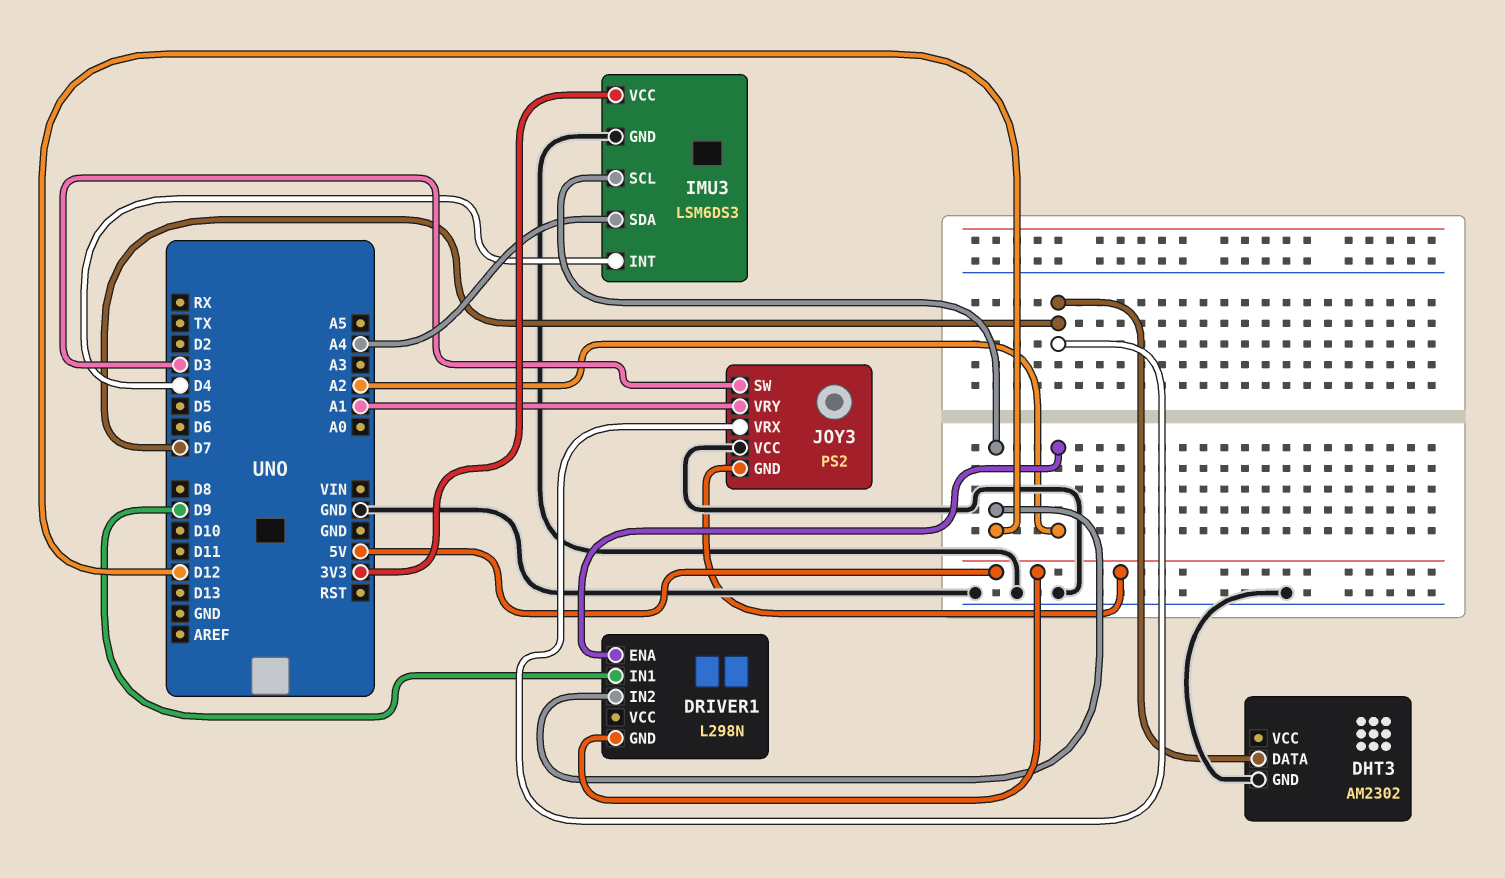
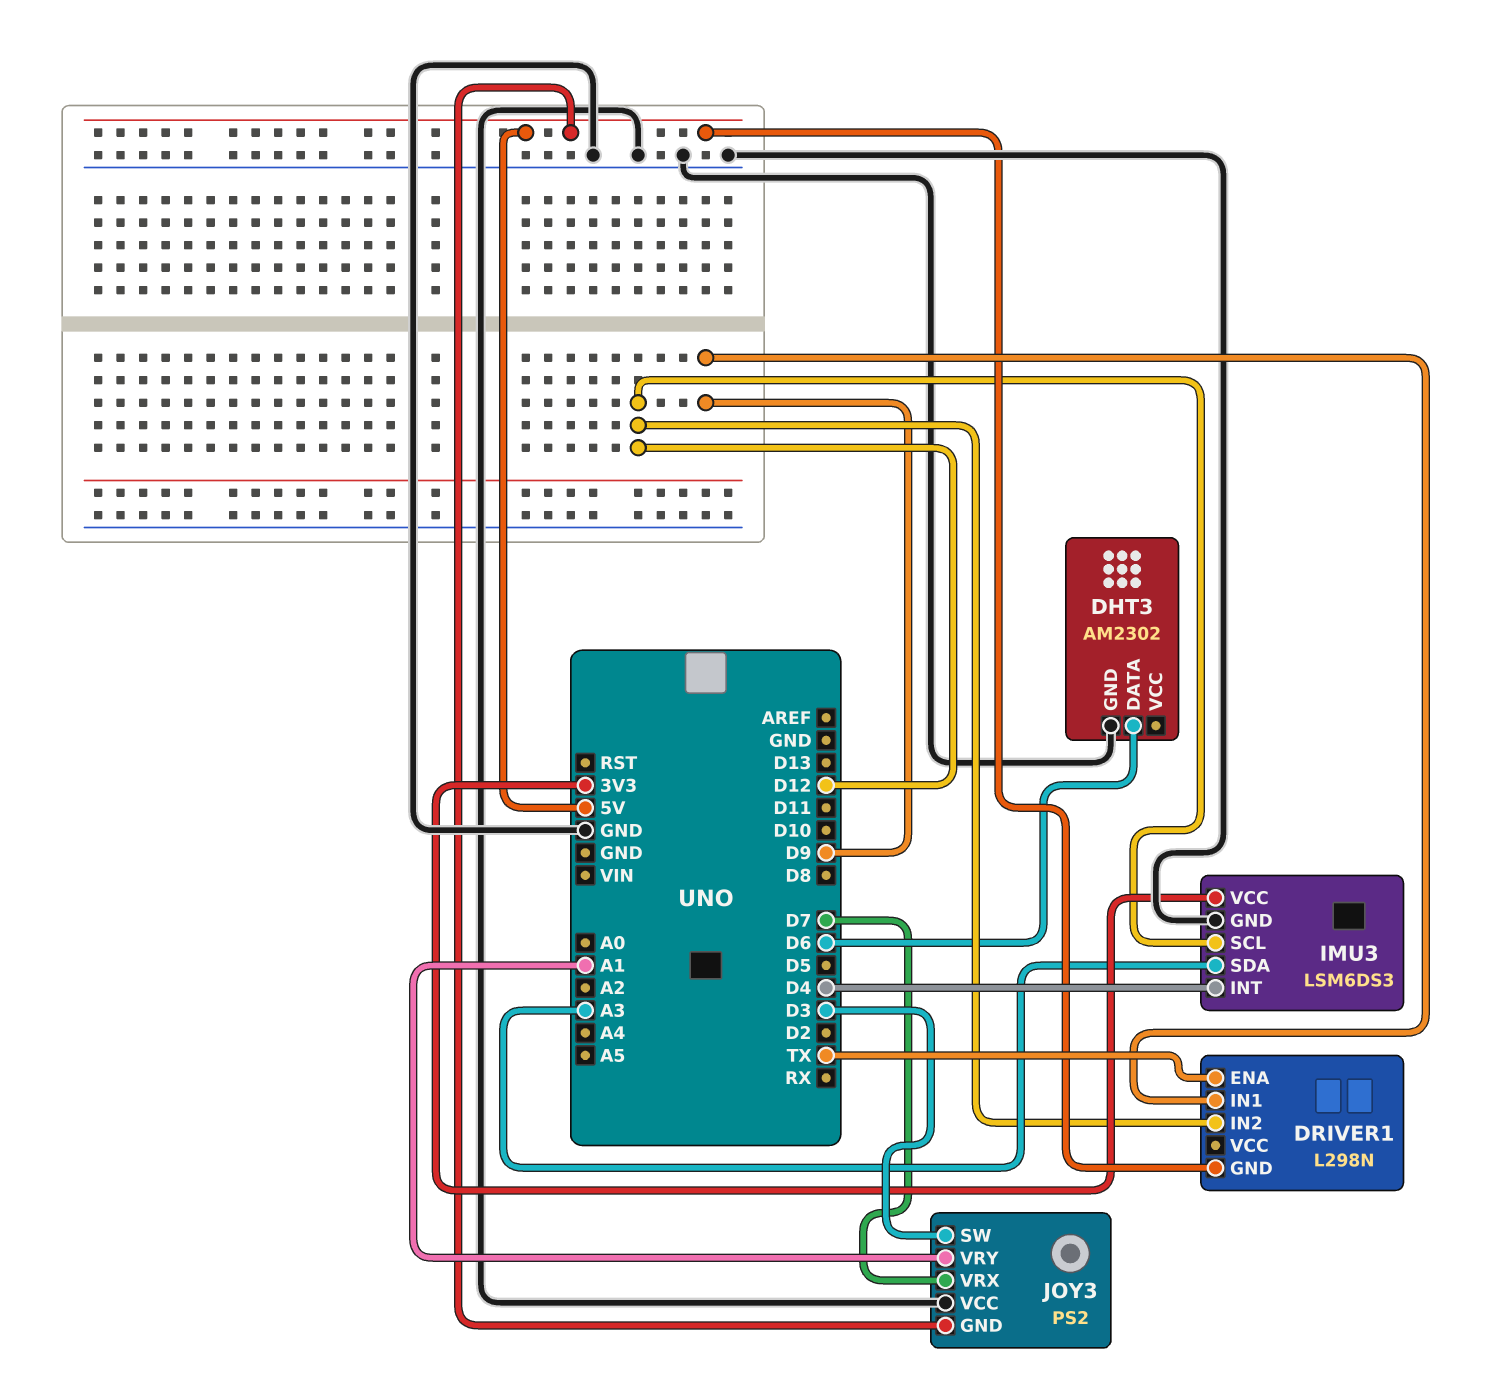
DHT3 pin DATA: D7 -> D6
DRIVER1 pin ENA: A2 -> TX
IMU3 pin SDA: A4 -> A3

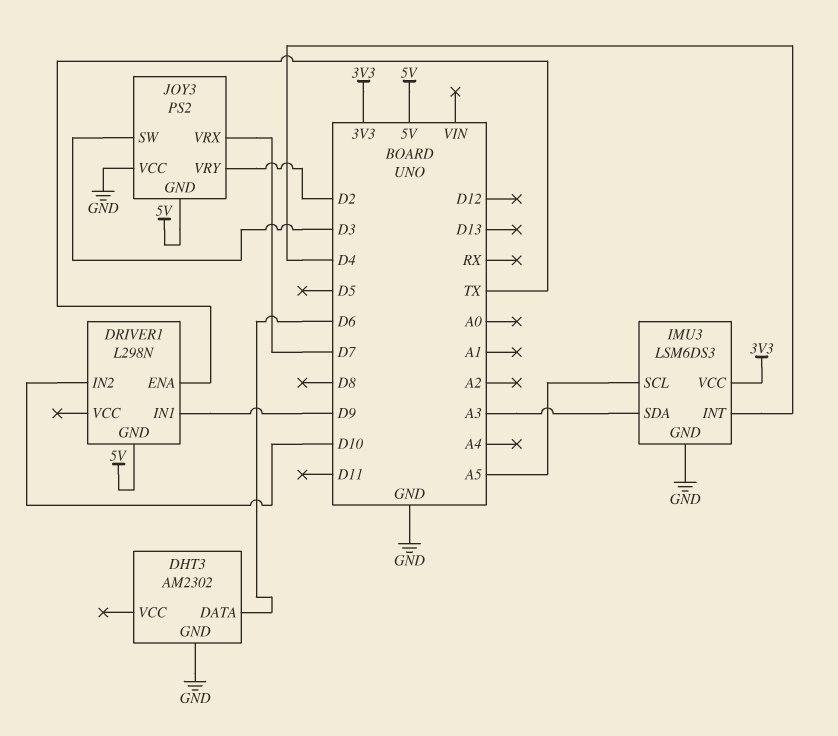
DRIVER1 pin IN2: D12 -> D10
IMU3 pin SCL: D12 -> A5
JOY3 pin VRY: A1 -> D2

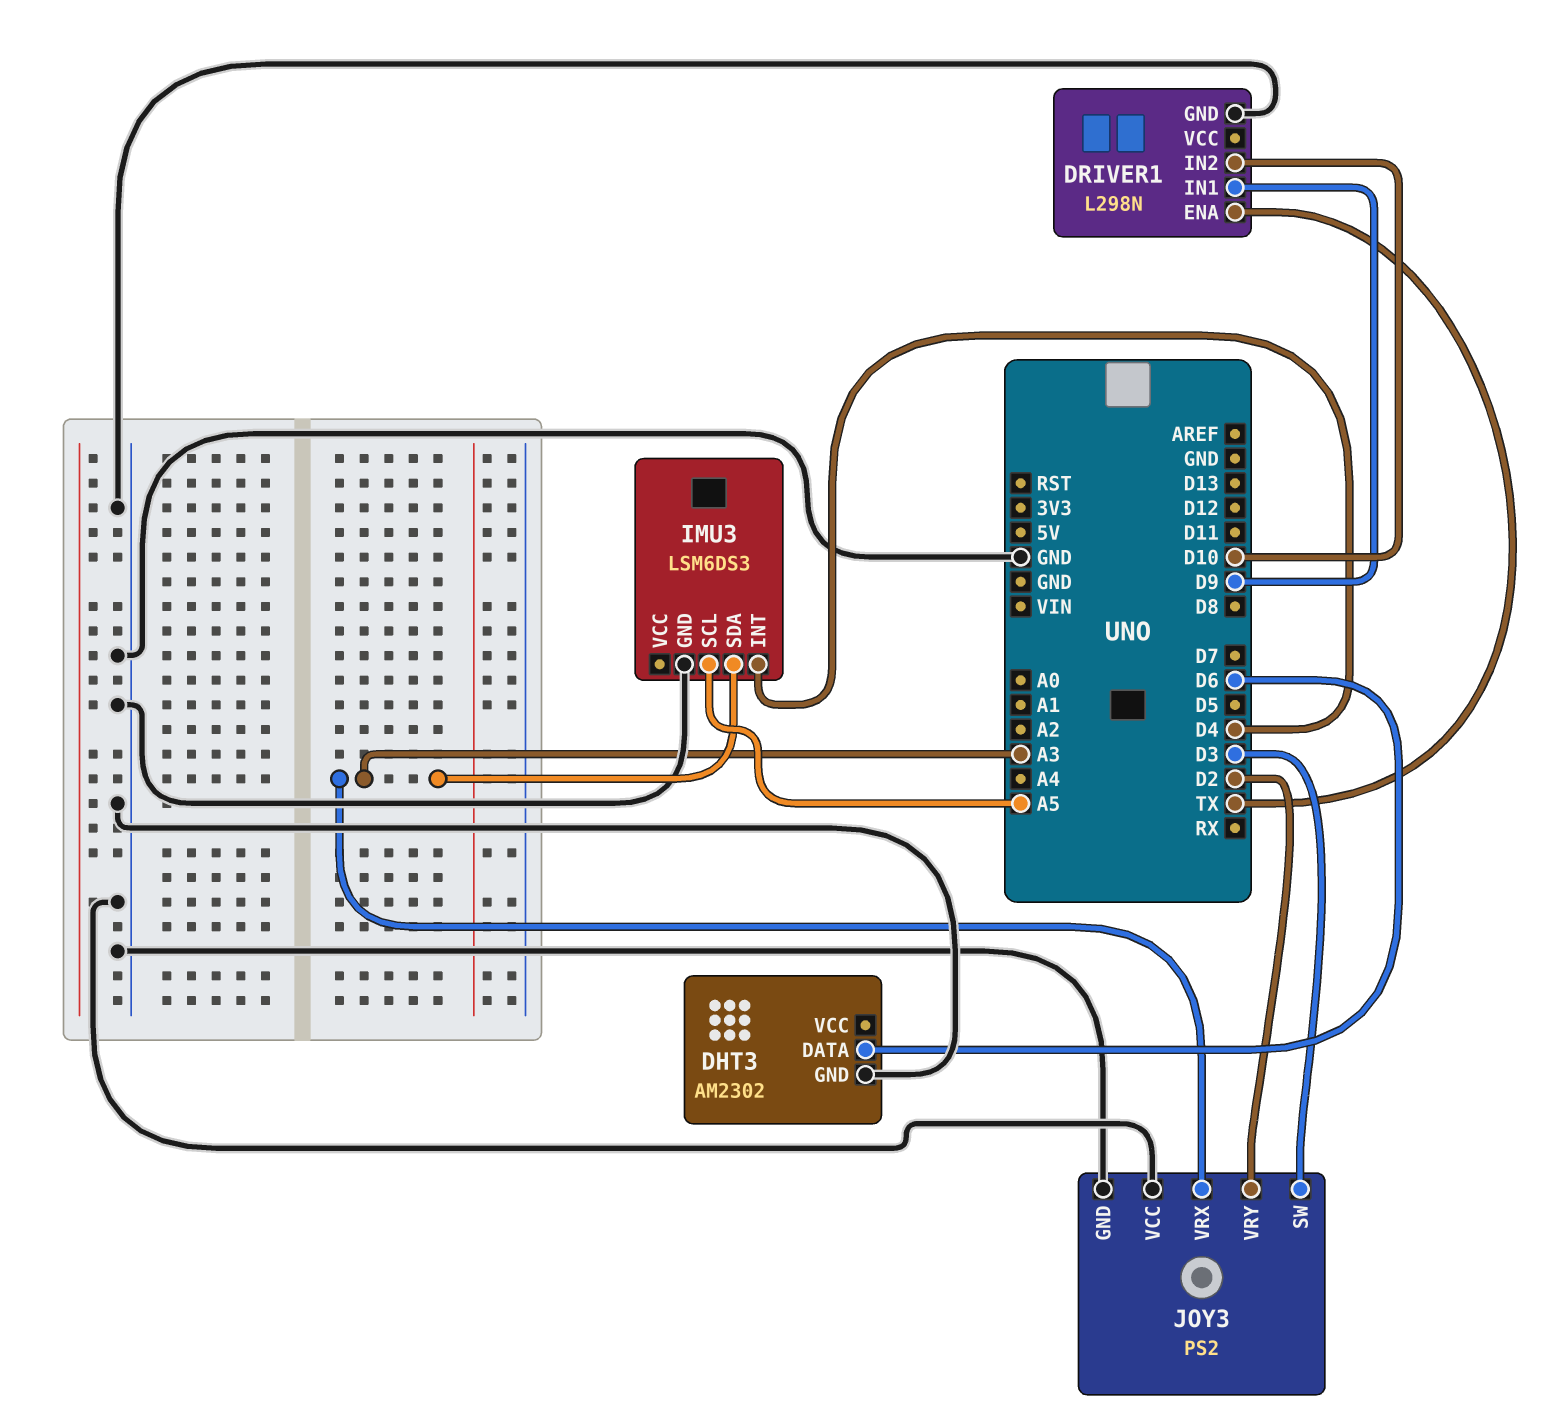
DRIVER1 pin GND: 5V -> GND
IMU3 pin VCC: 3V3 -> none
JOY3 pin GND: 5V -> GND
JOY3 pin VRX: D7 -> A3

